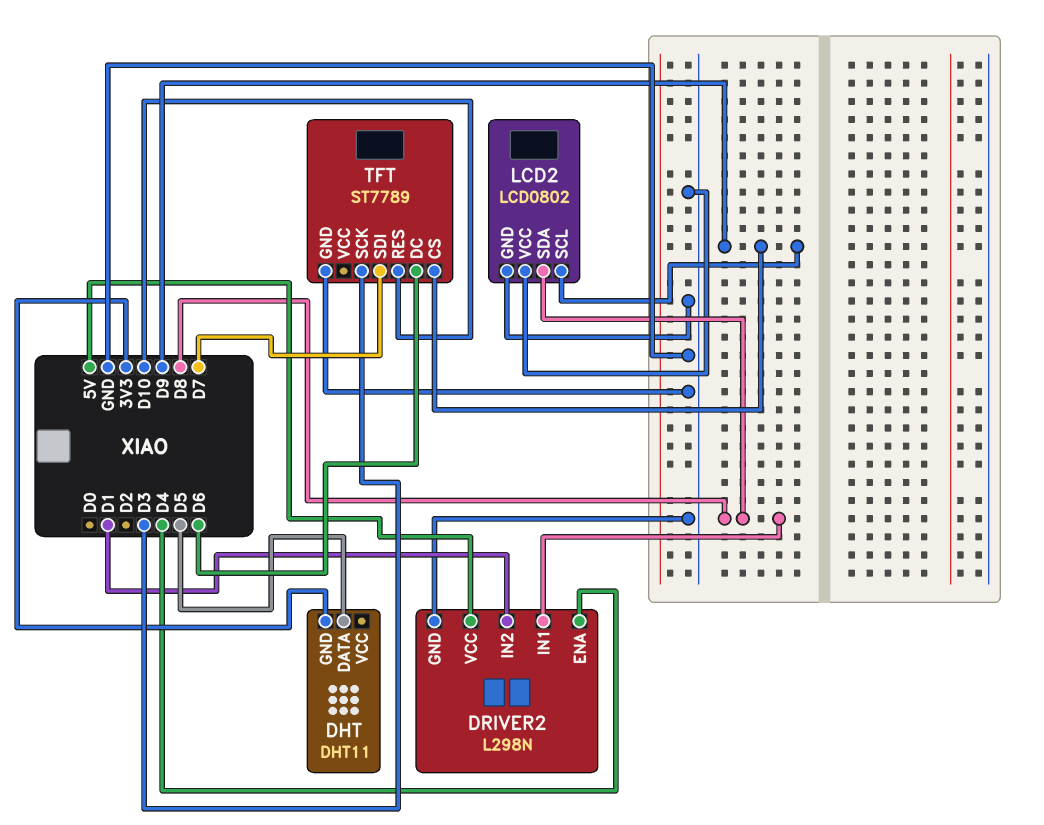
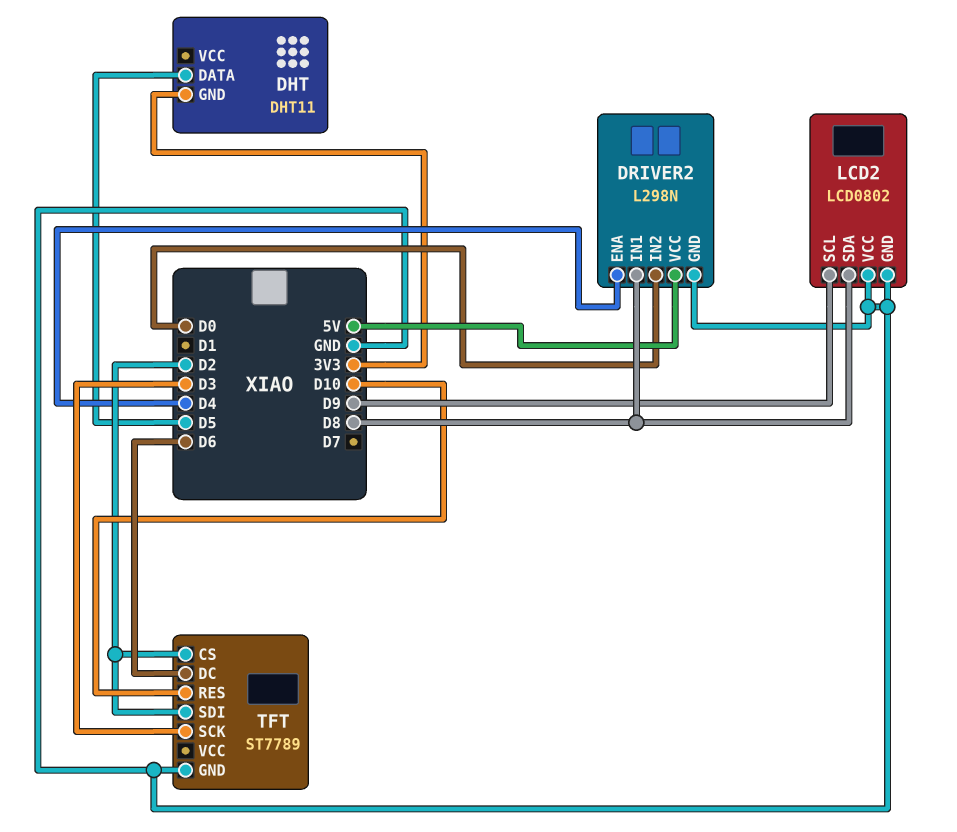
DRIVER2 pin IN2: D1 -> D0
TFT pin CS: D9 -> D2
TFT pin SDI: D7 -> D2

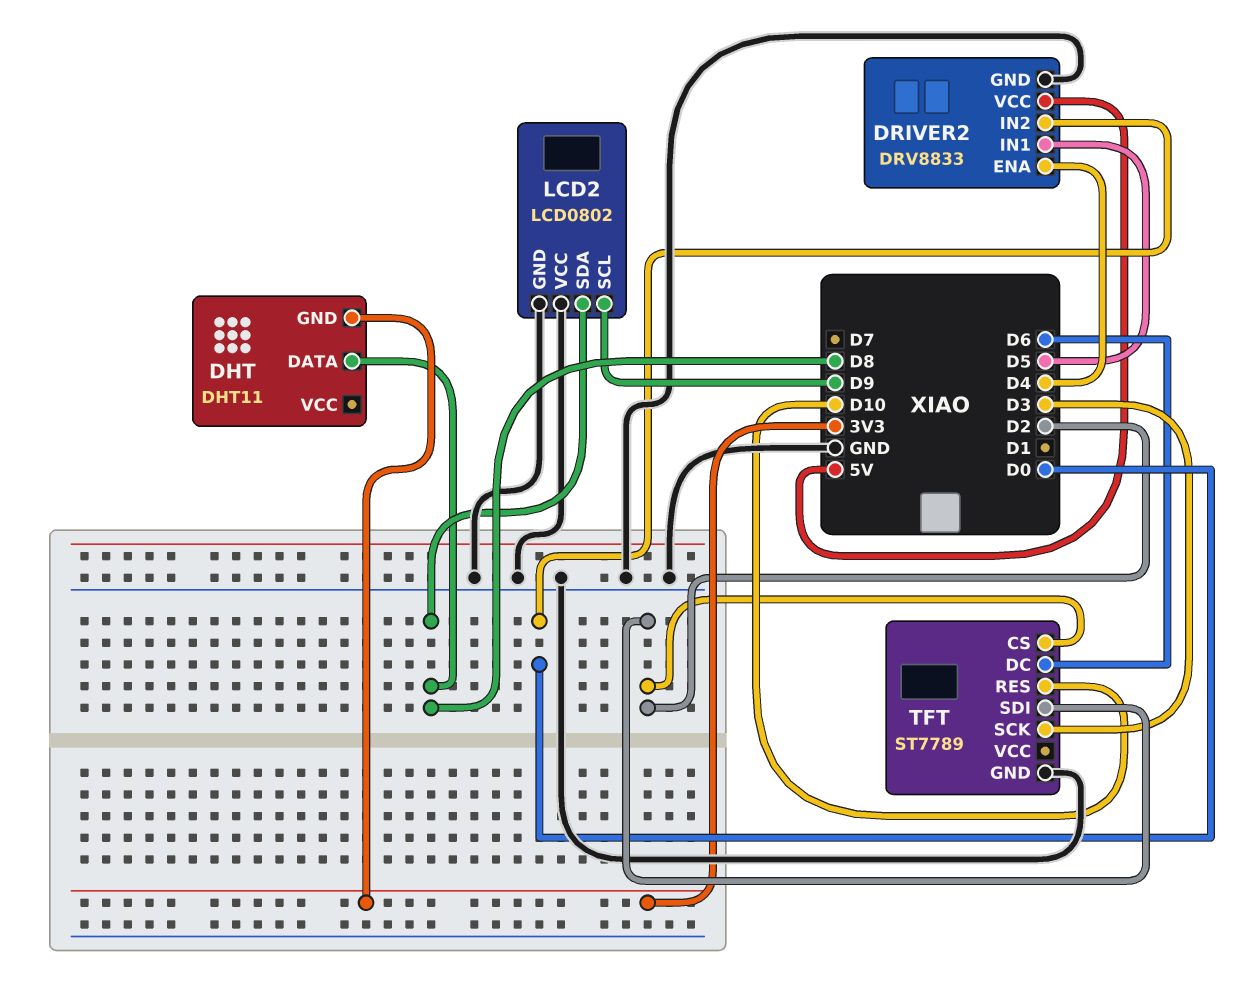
DHT pin DATA: D5 -> D8
DRIVER2: L298N -> DRV8833
DRIVER2 pin IN1: D8 -> D5

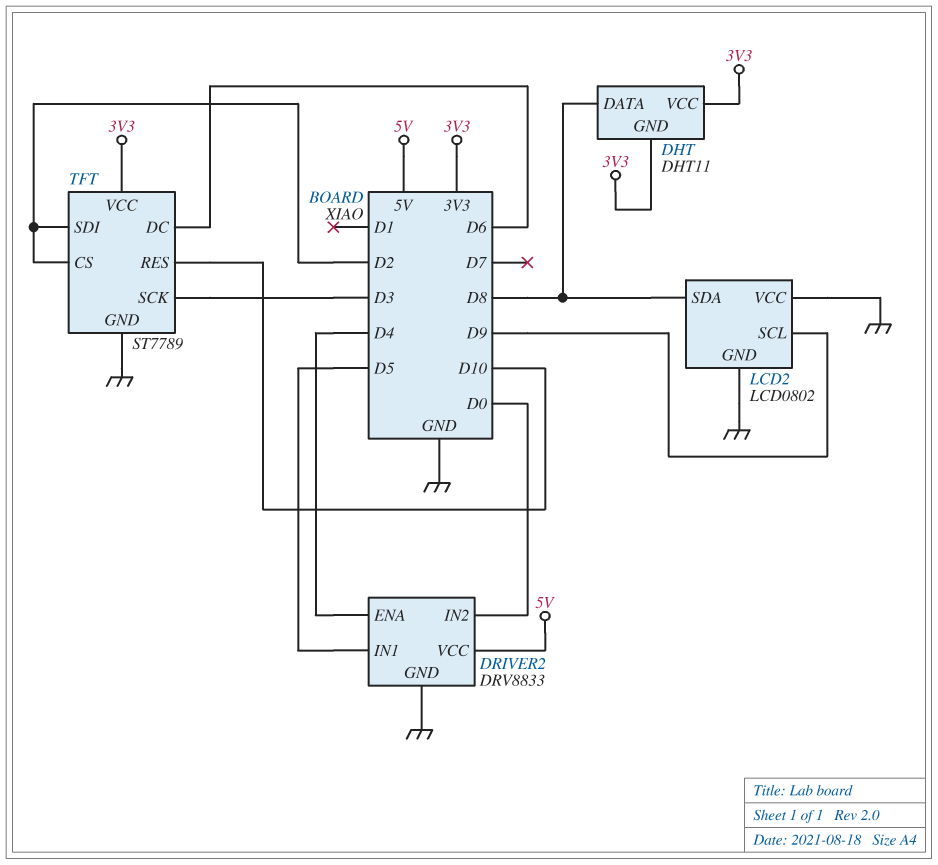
DHT pin VCC: none -> 3V3
TFT pin VCC: none -> 3V3

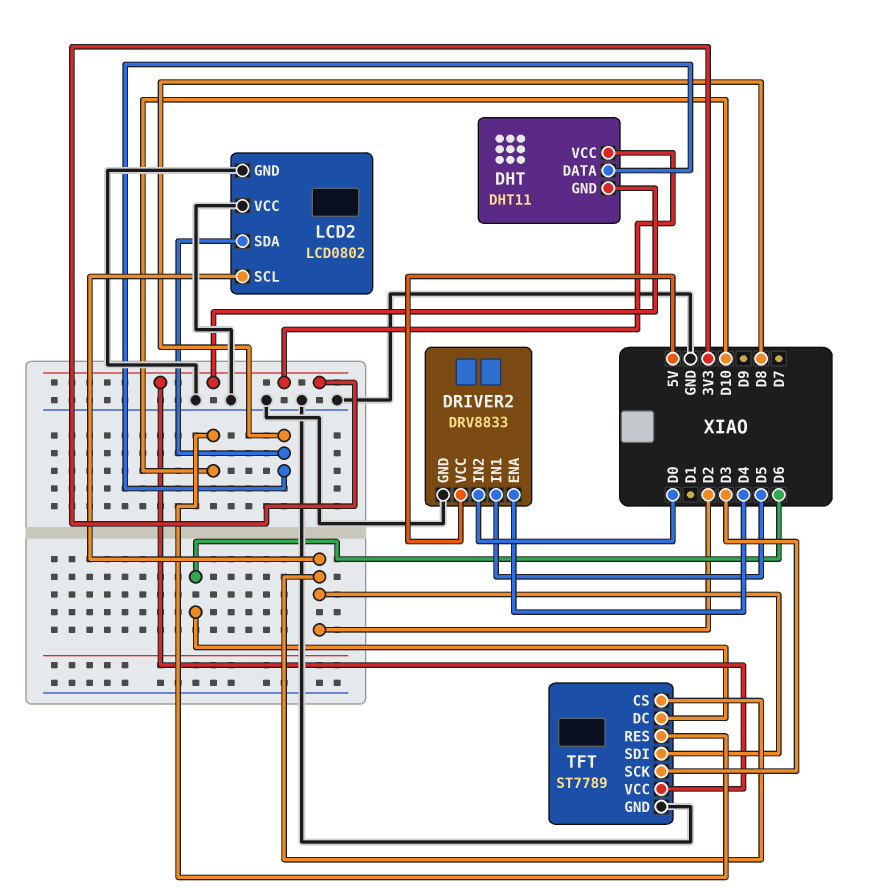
LCD2 pin SCL: D9 -> D2

